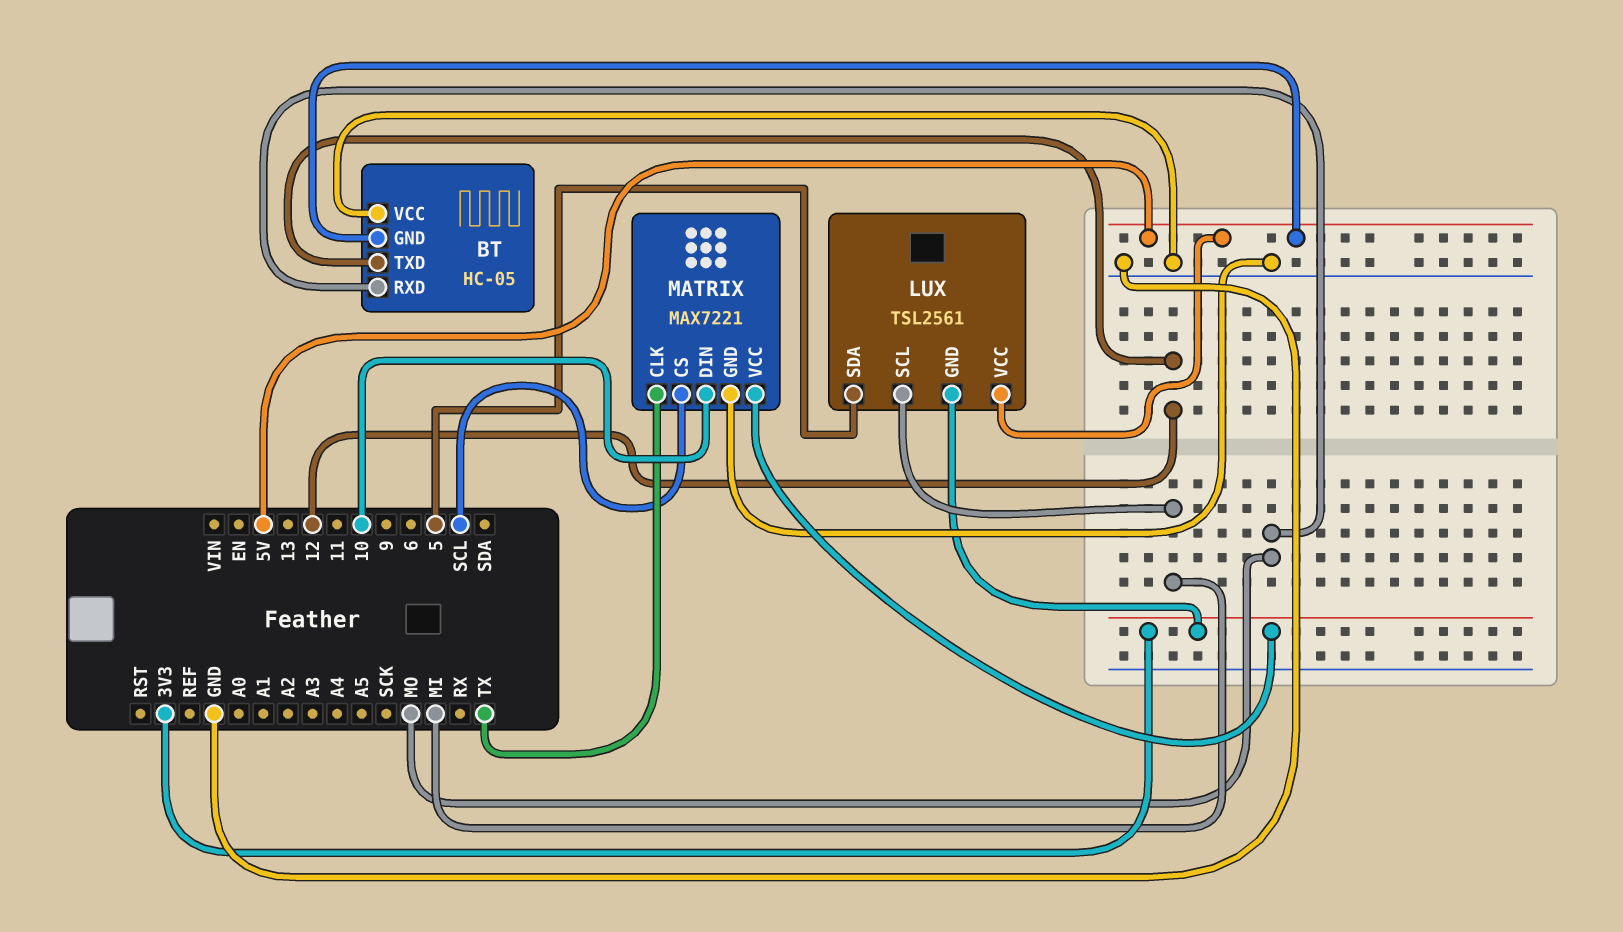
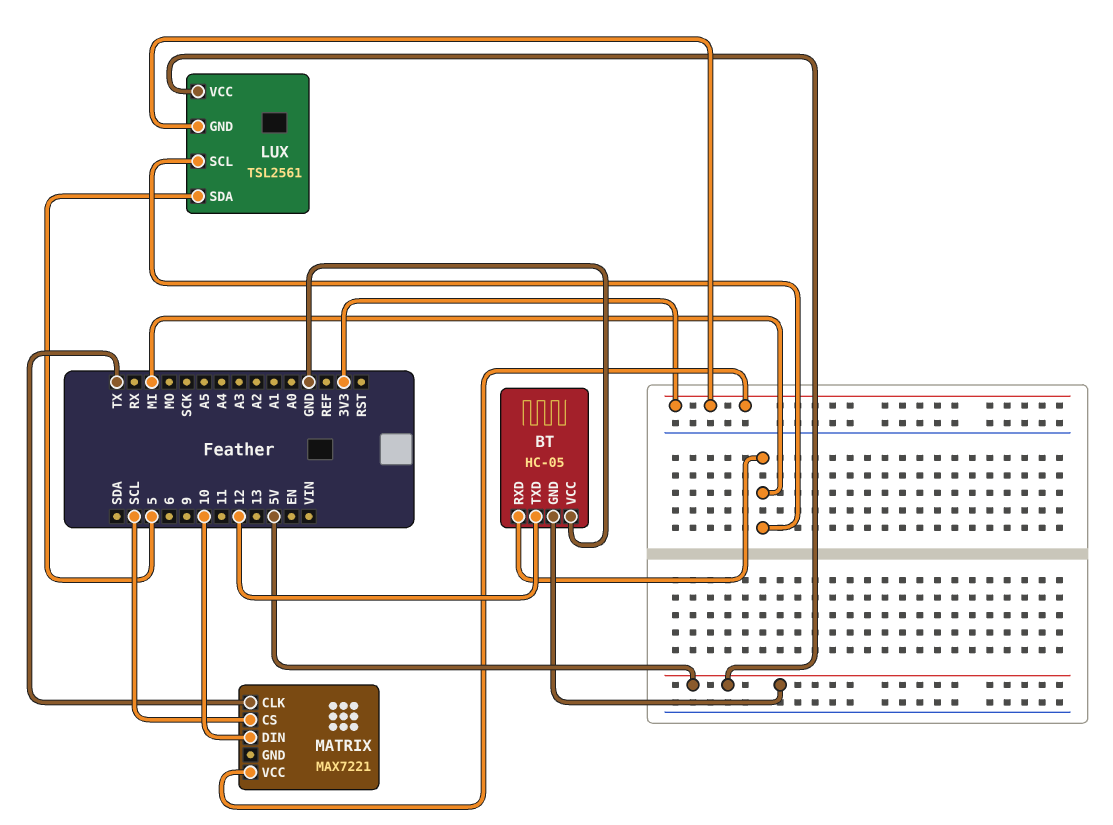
BT pin RXD: MO -> MI
MATRIX pin GND: GND -> none

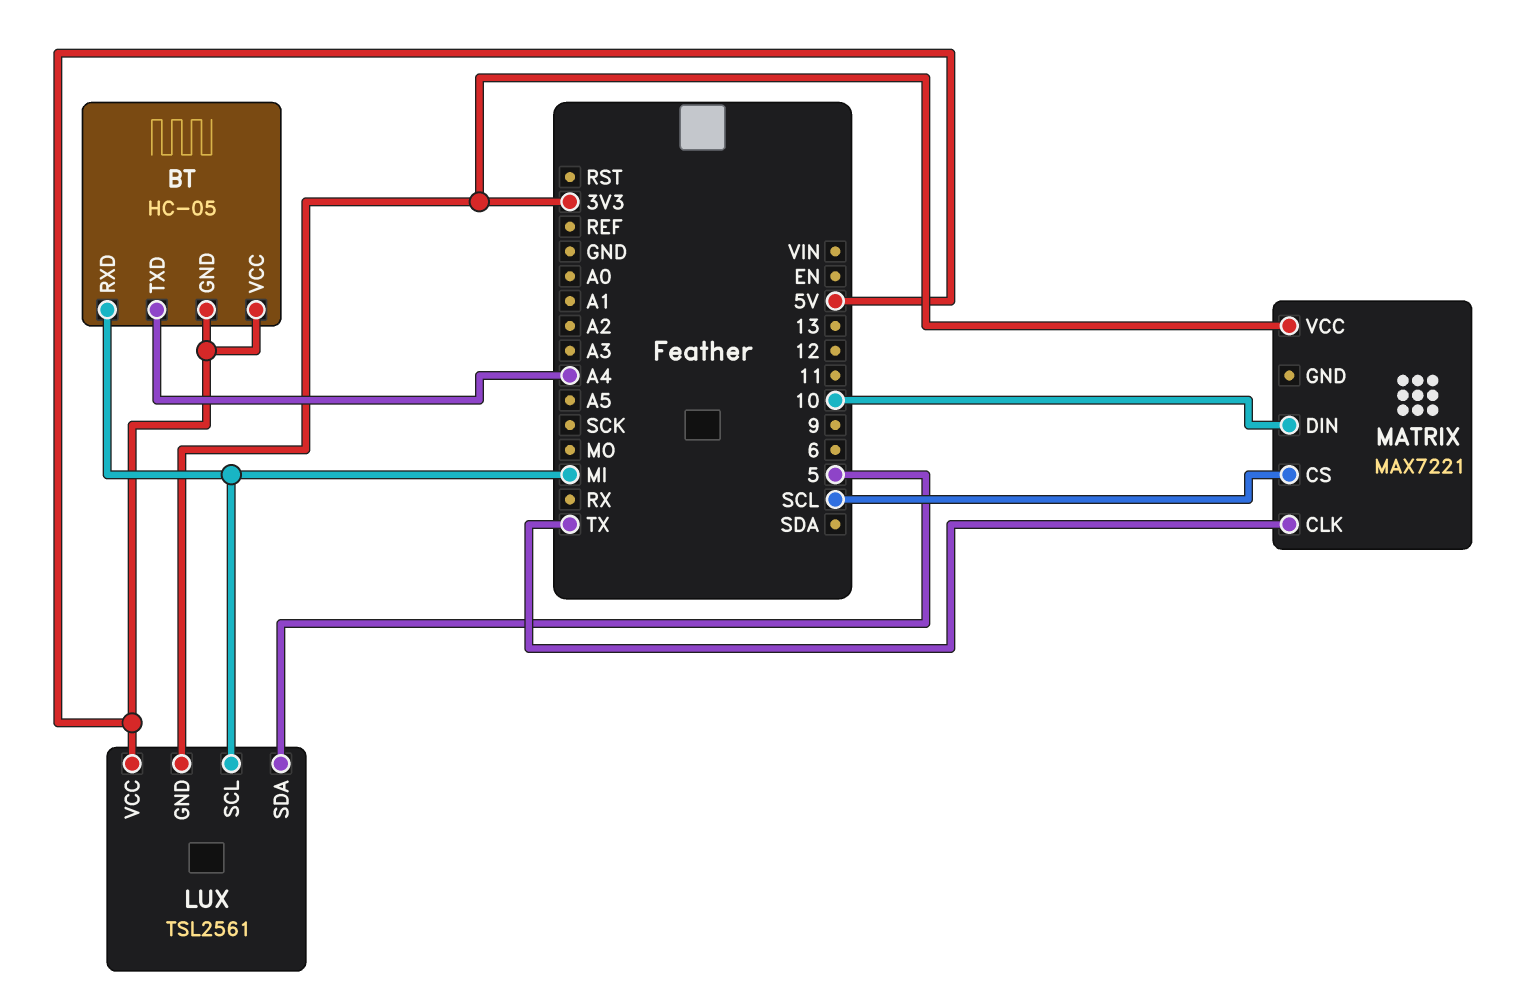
BT pin TXD: 12 -> A4
BT pin VCC: GND -> 5V

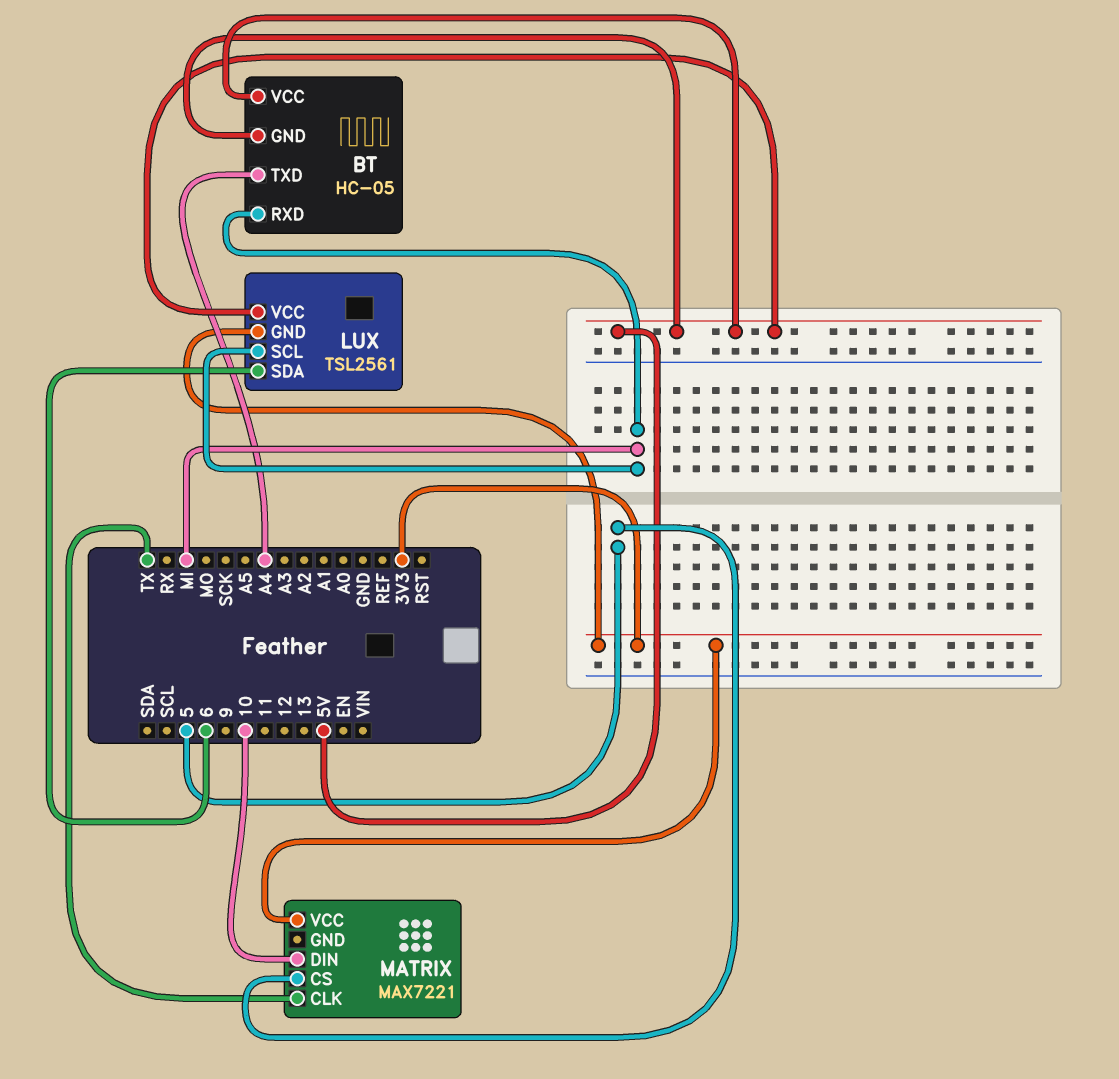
LUX pin SDA: 5 -> 6
MATRIX pin CS: SCL -> 5

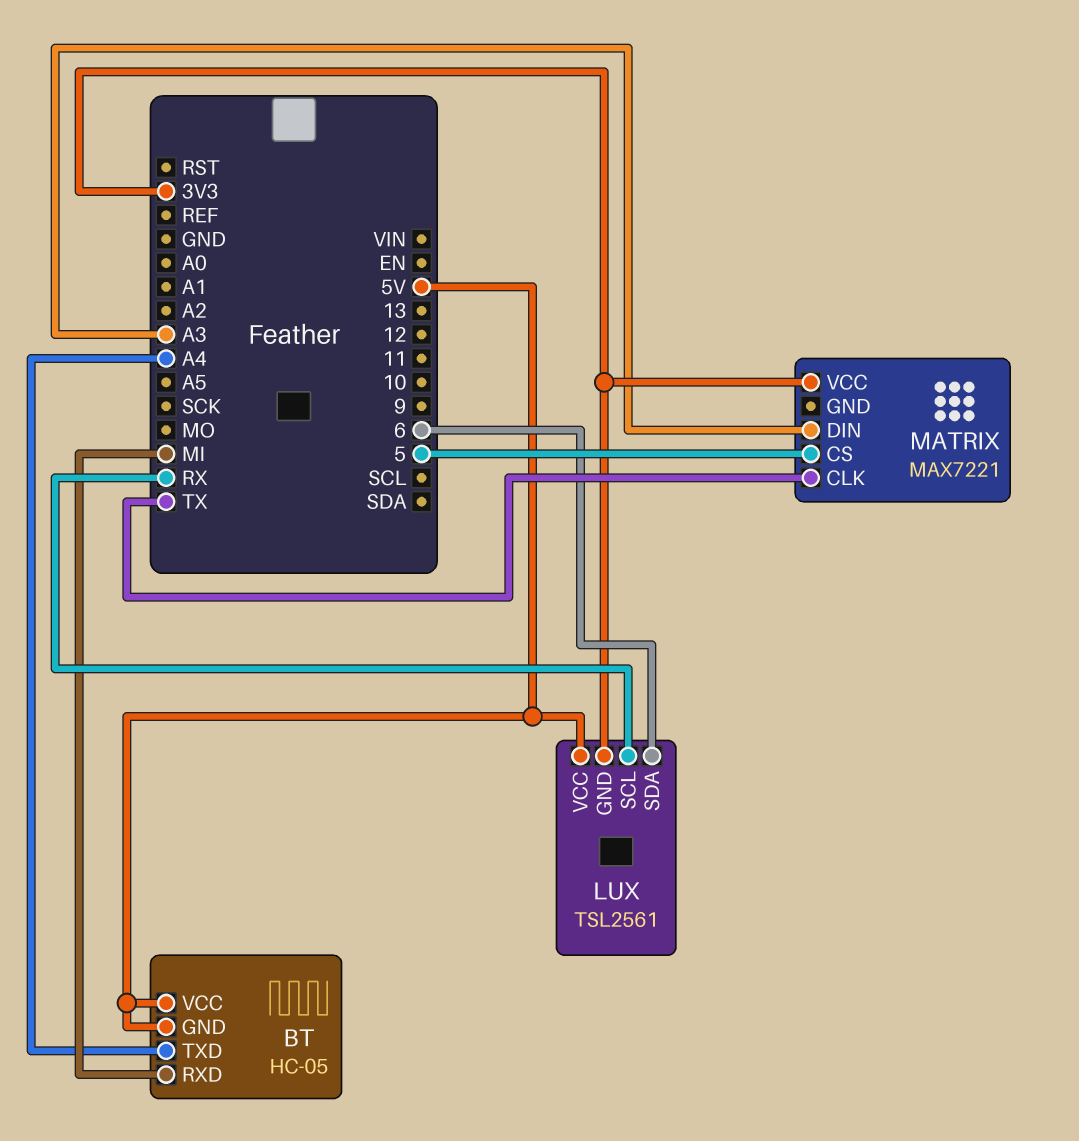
LUX pin SCL: MI -> RX
MATRIX pin DIN: 10 -> A3

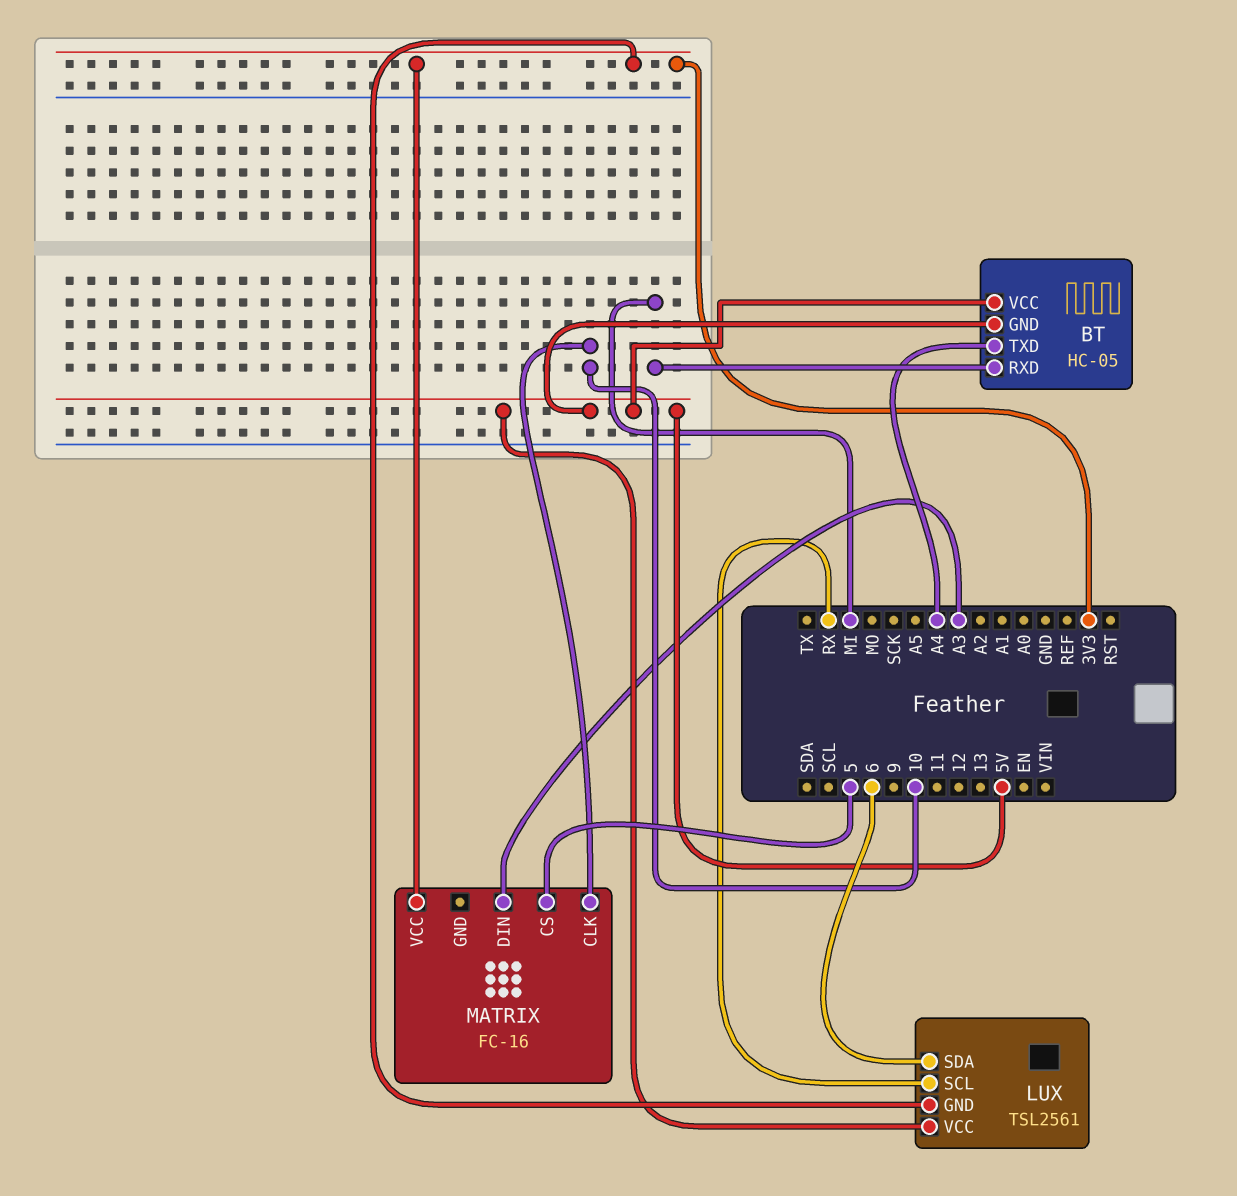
MATRIX: MAX7221 -> FC-16
MATRIX pin CLK: TX -> 10

